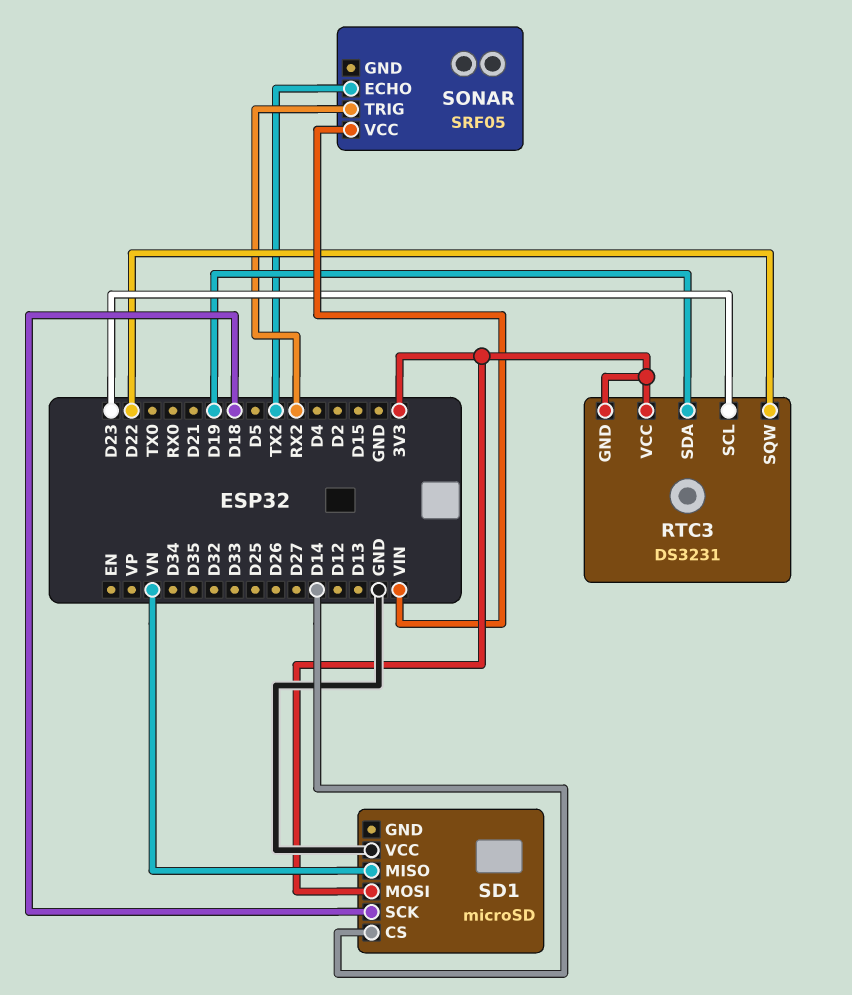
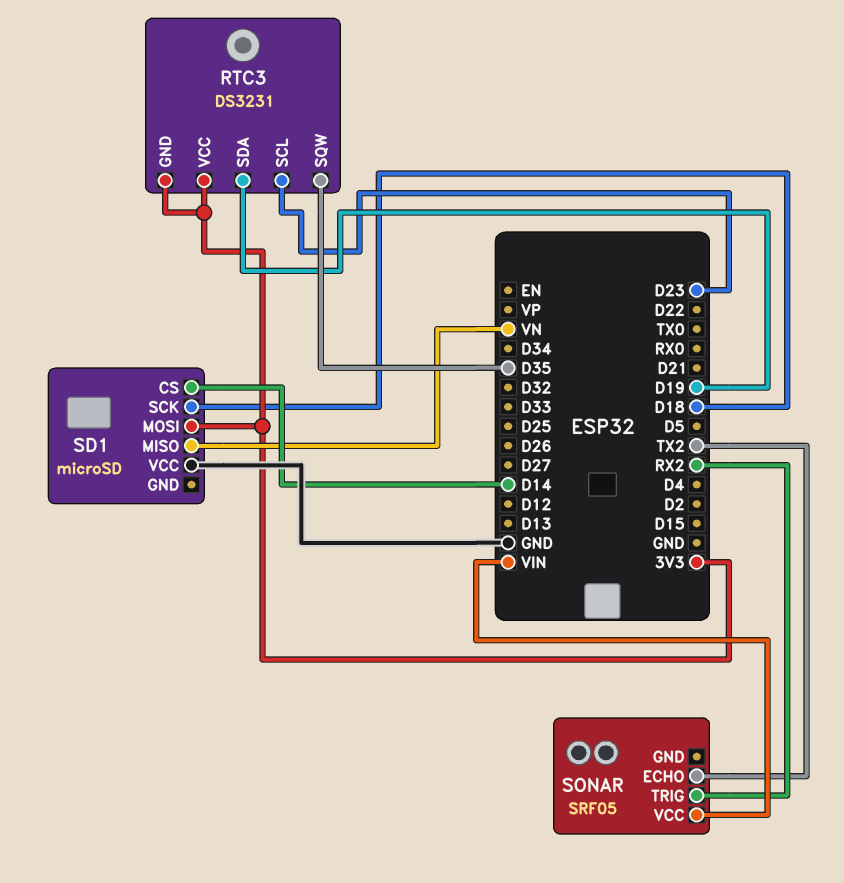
RTC3 pin SQW: D22 -> D35

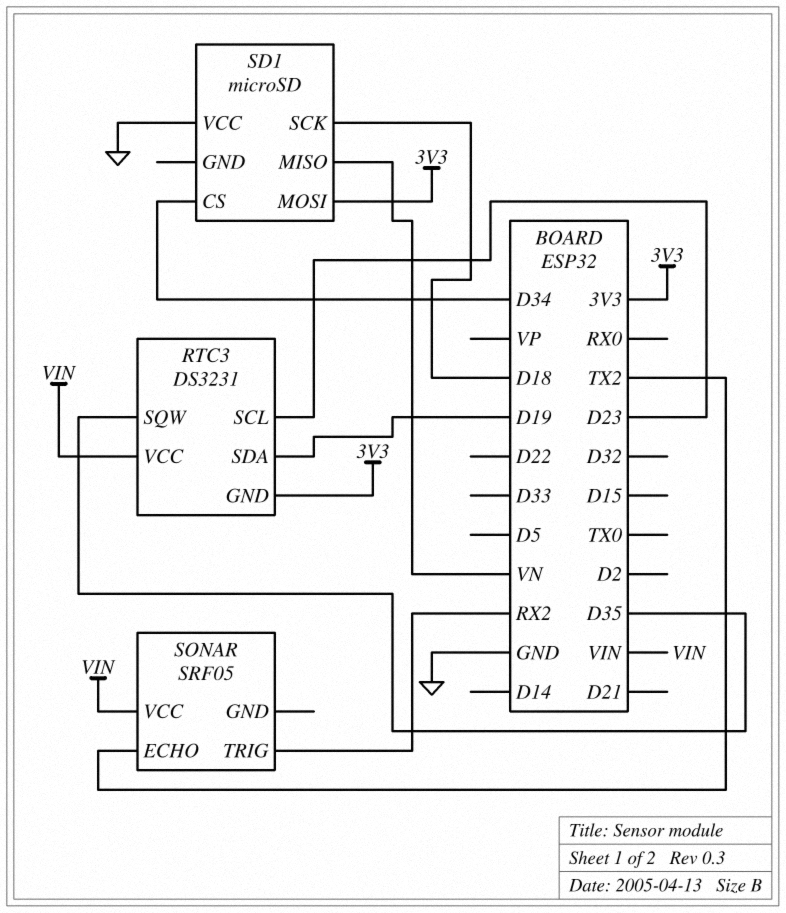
RTC3 pin VCC: 3V3 -> VIN
SD1 pin CS: D14 -> D34

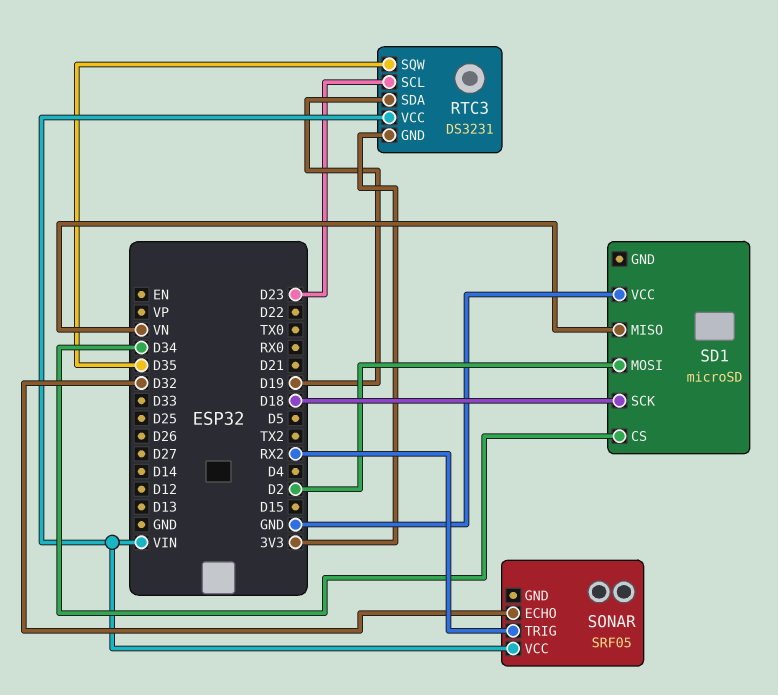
SD1 pin MOSI: 3V3 -> D2
SONAR pin ECHO: TX2 -> D32

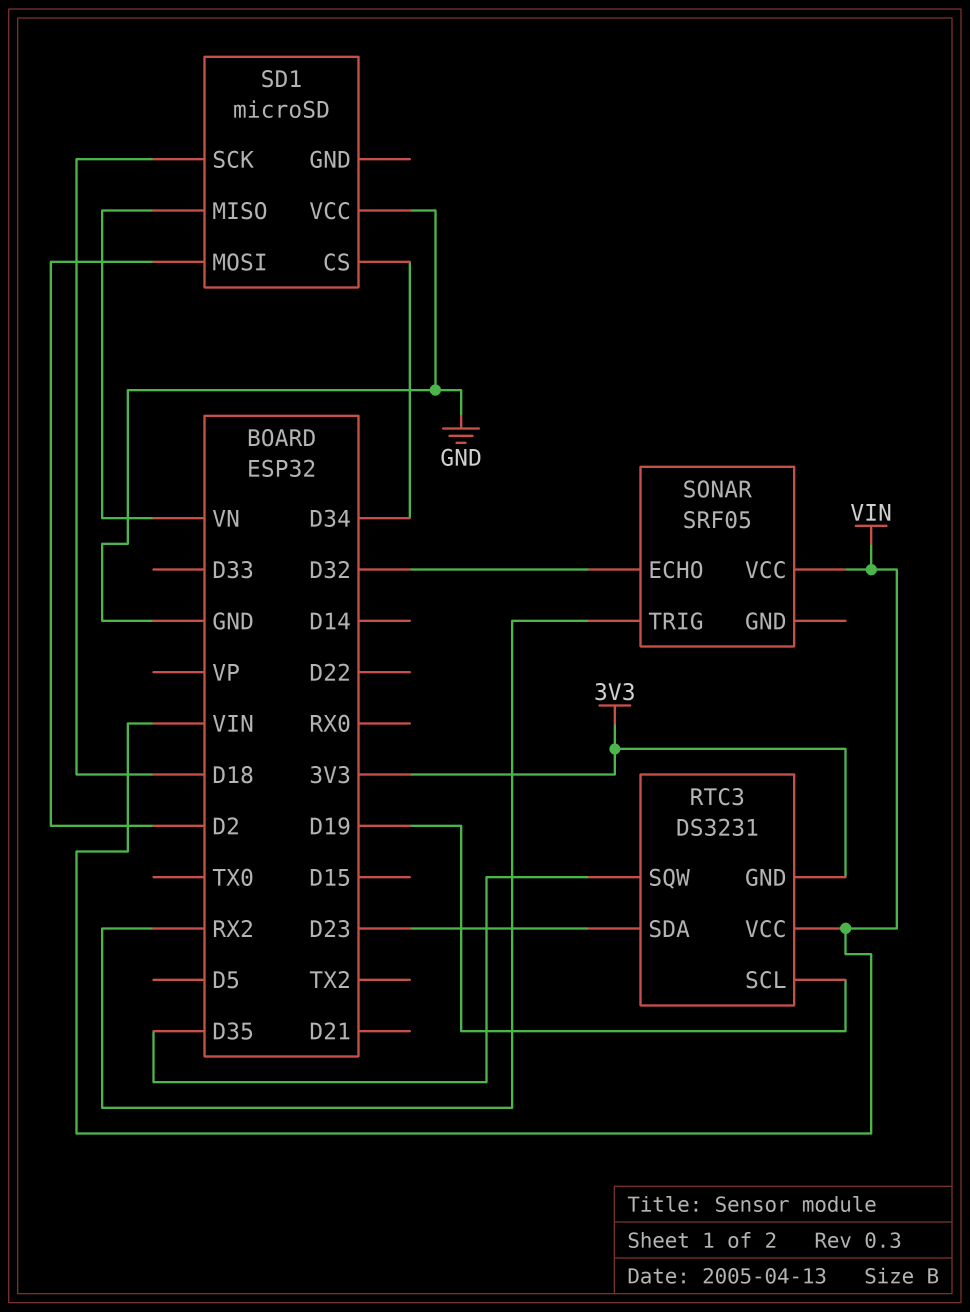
RTC3 pin SCL: D23 -> D19
RTC3 pin SDA: D19 -> D23

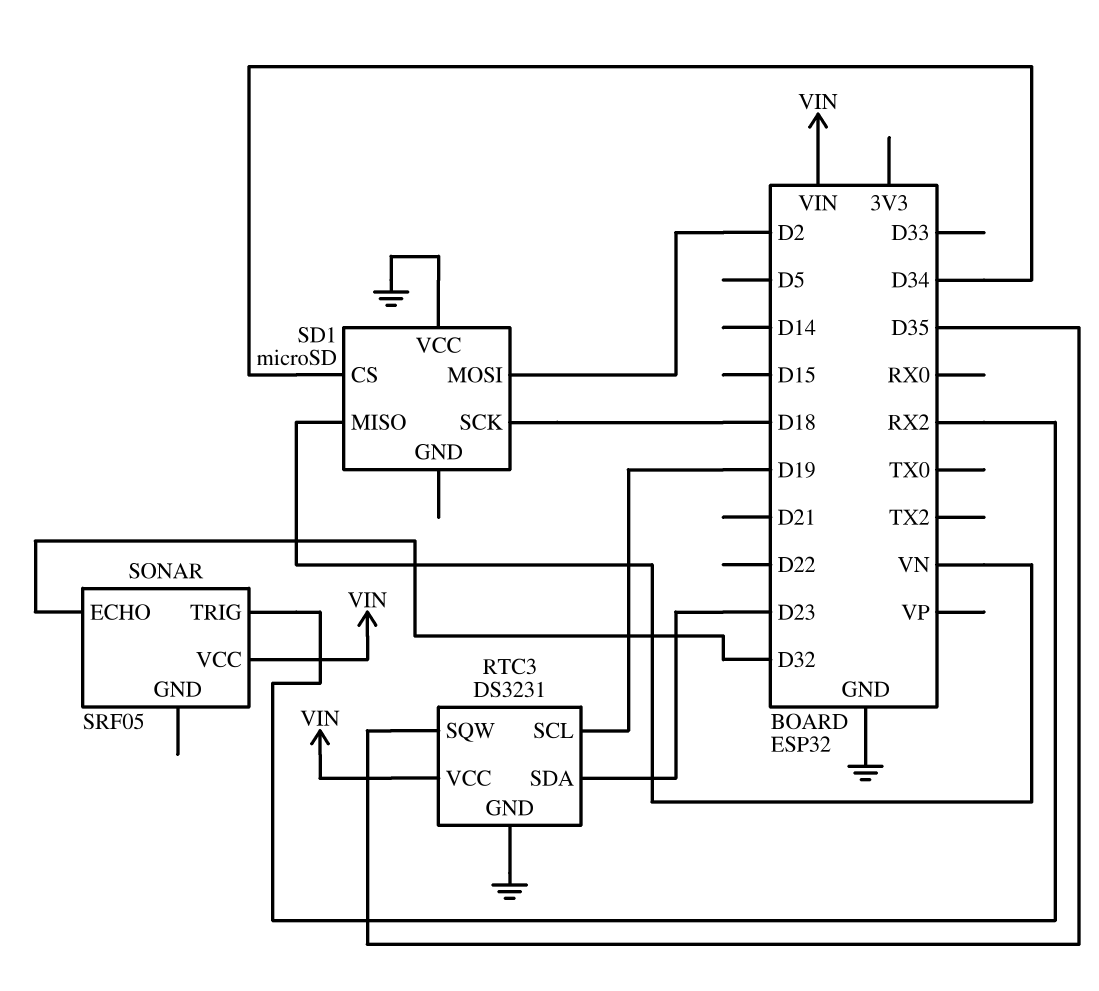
RTC3 pin GND: 3V3 -> GND

